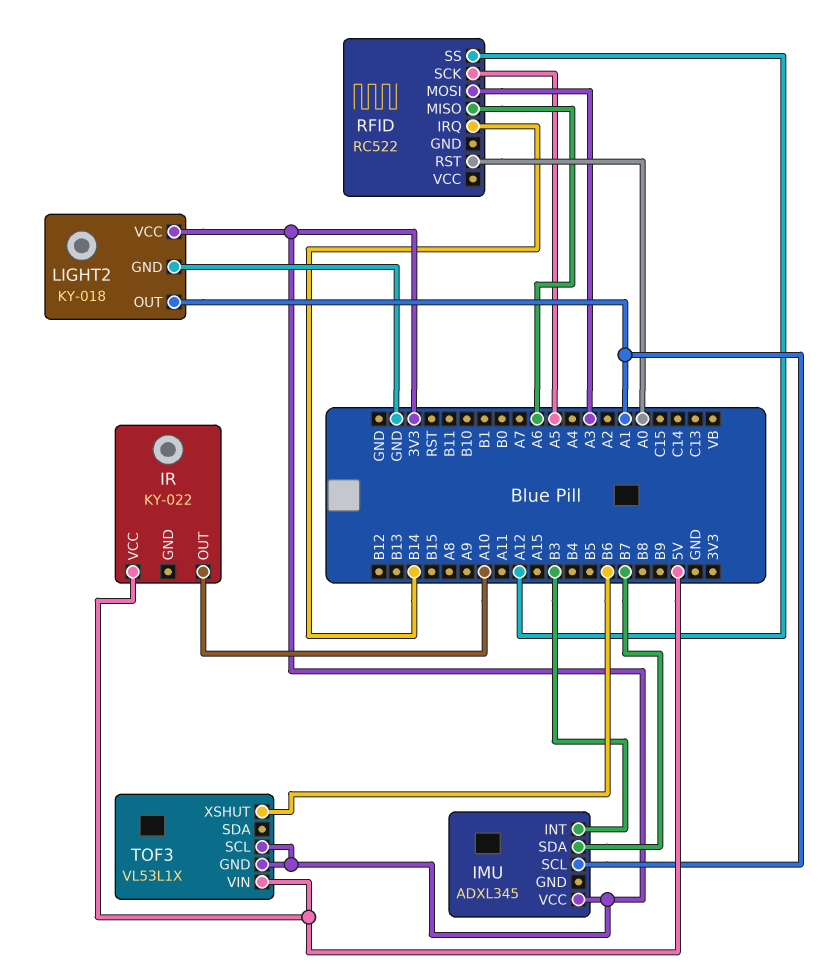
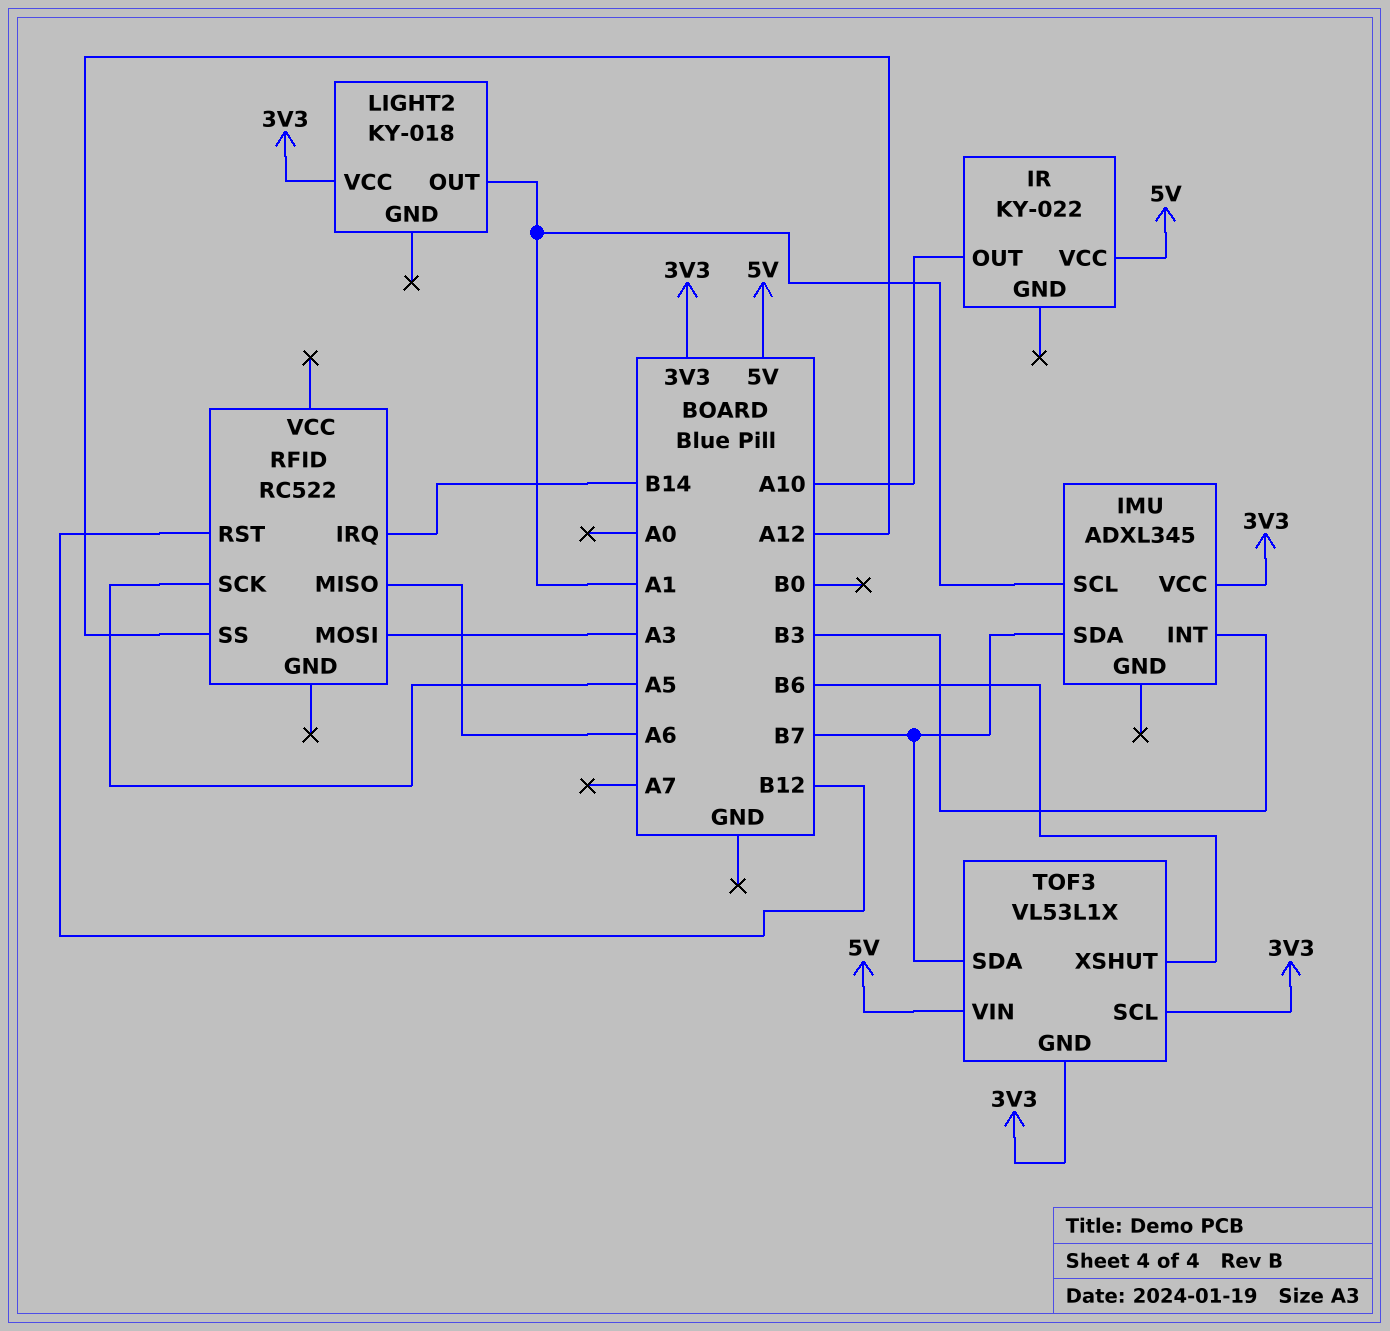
LIGHT2 pin GND: GND -> none
RFID pin RST: A0 -> B12
TOF3 pin SDA: none -> B7

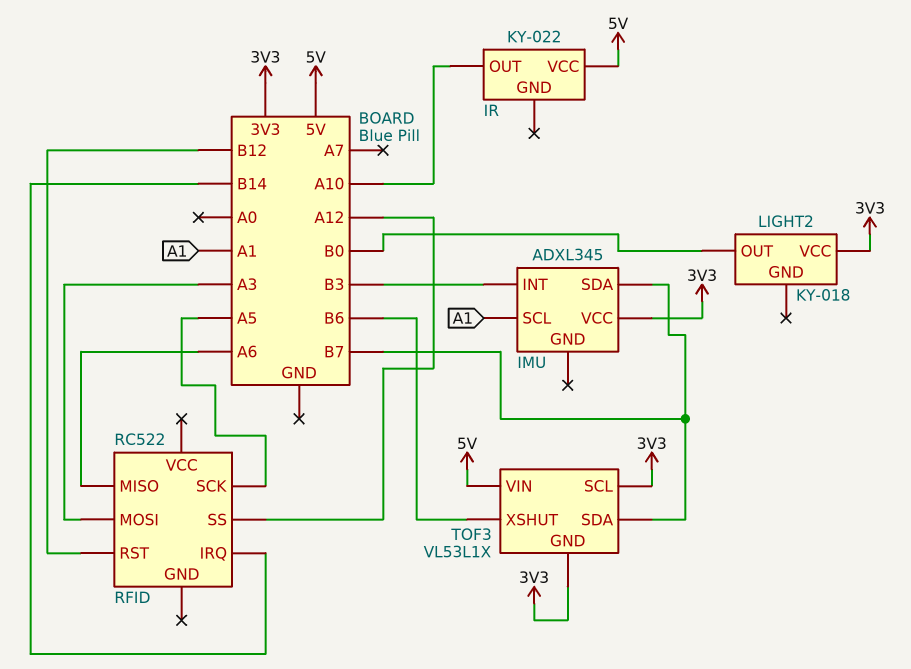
LIGHT2 pin OUT: A1 -> B0

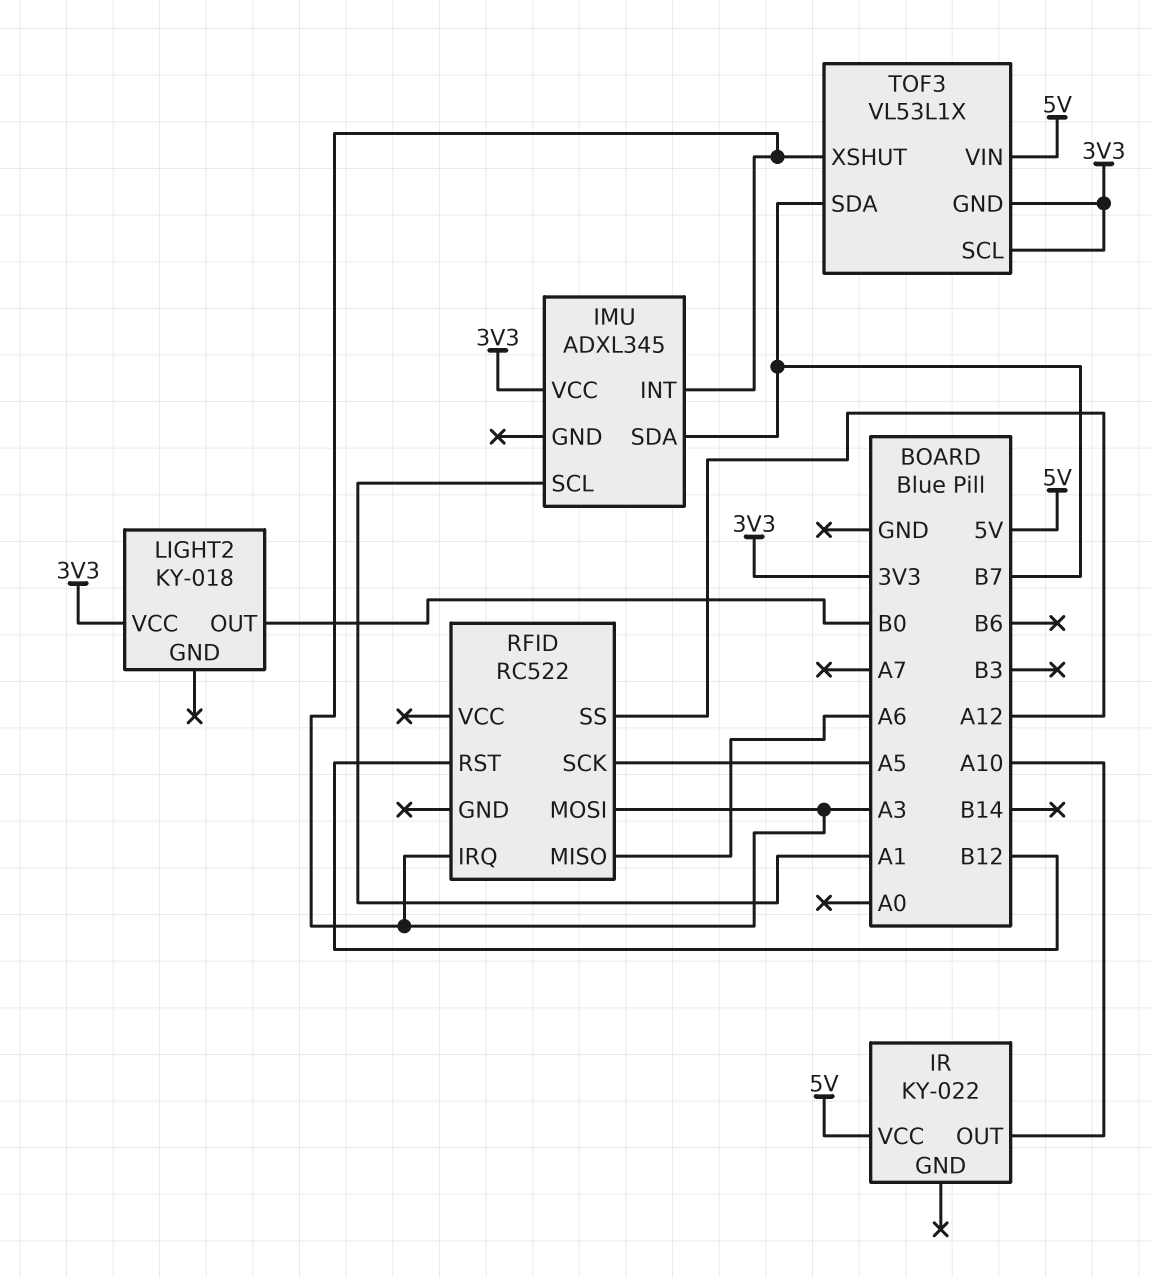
IMU pin INT: B3 -> A3
RFID pin IRQ: B14 -> A3
TOF3 pin XSHUT: B6 -> A3

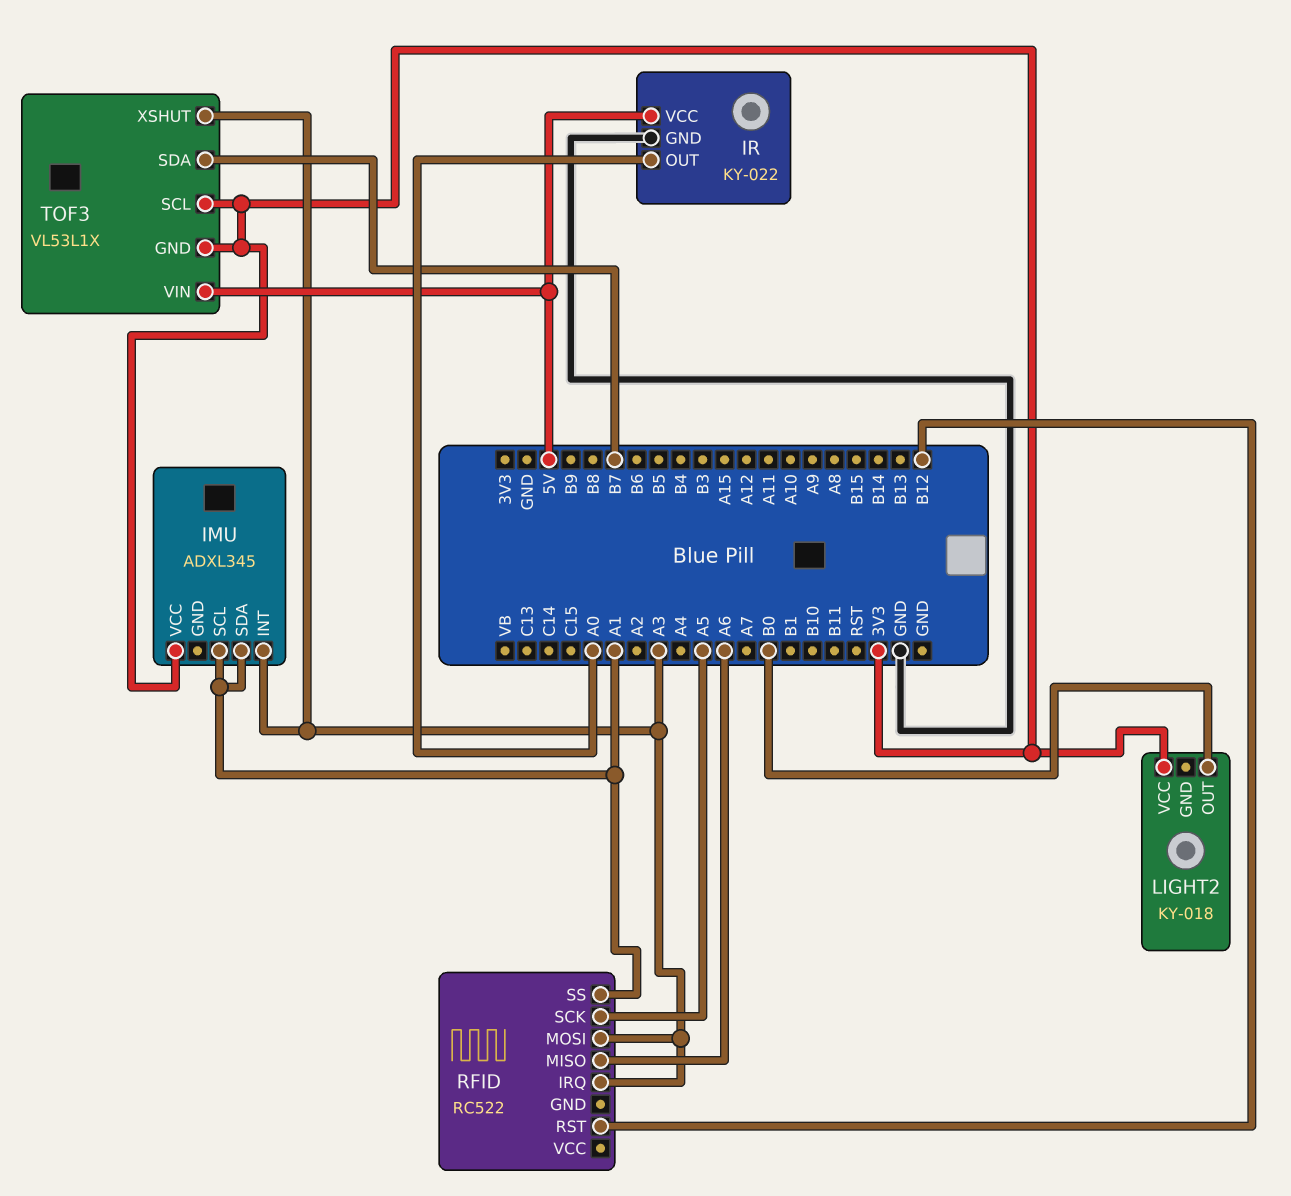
IMU pin SDA: B7 -> A1
IR pin GND: none -> GND
IR pin OUT: A10 -> A0
RFID pin SS: A12 -> A1

